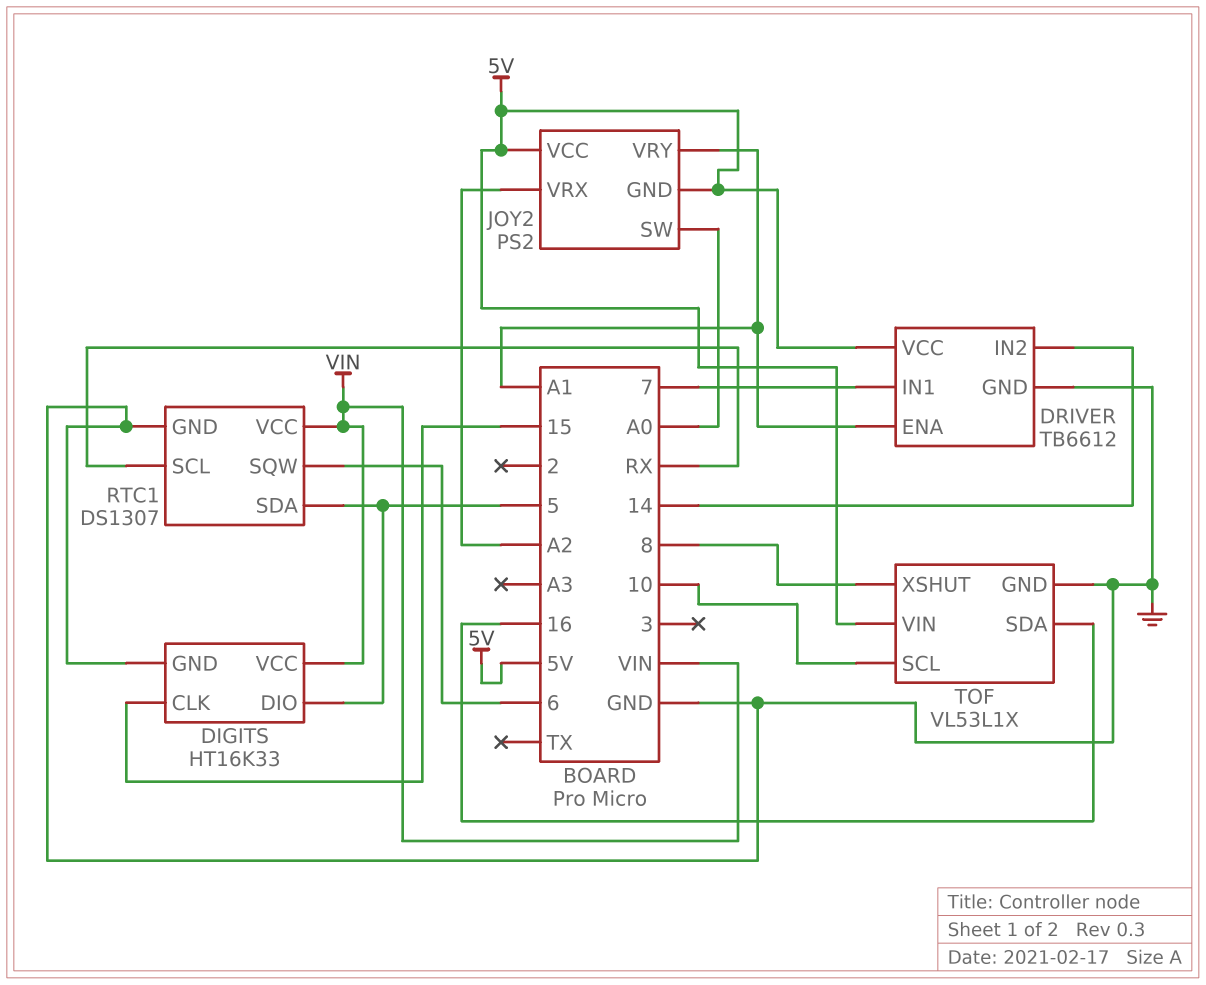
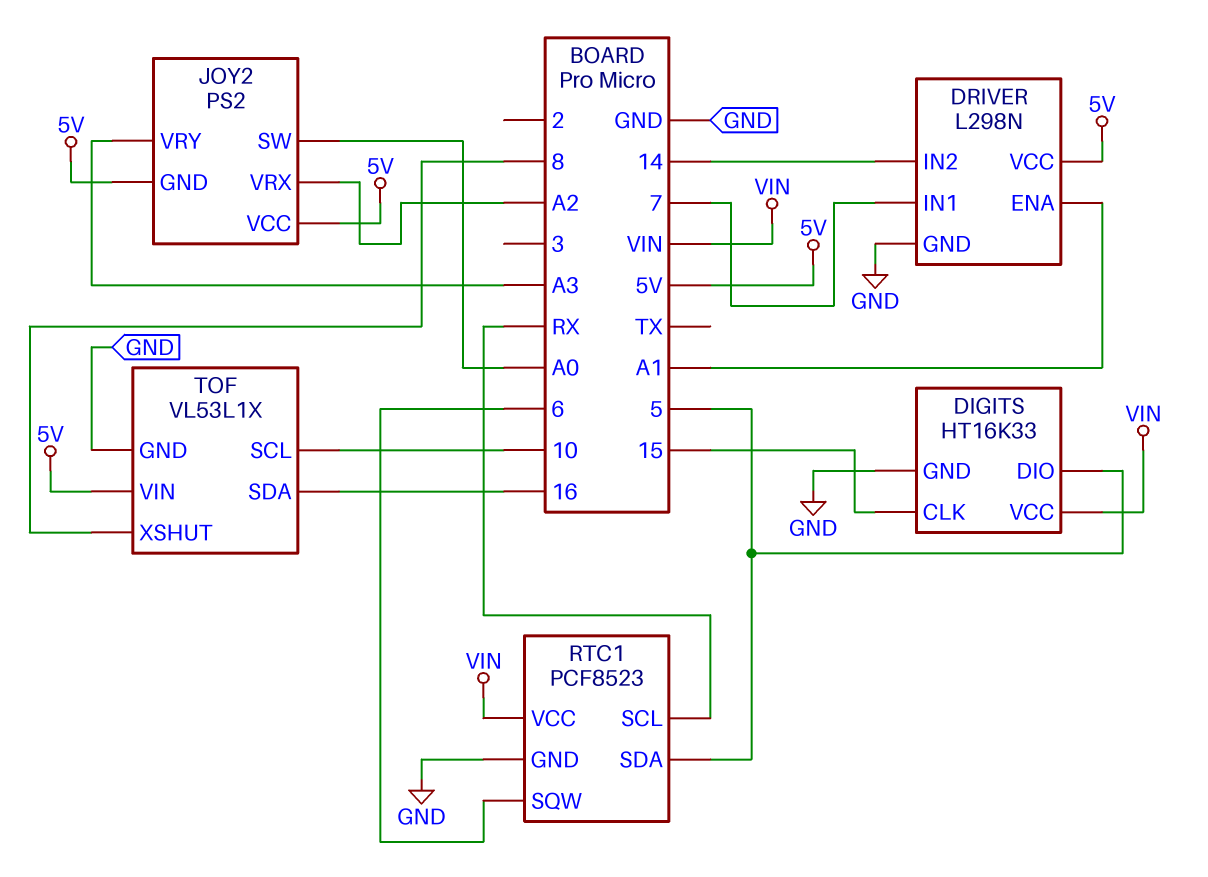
DRIVER: TB6612 -> L298N
JOY2 pin VRY: A1 -> A3
RTC1: DS1307 -> PCF8523

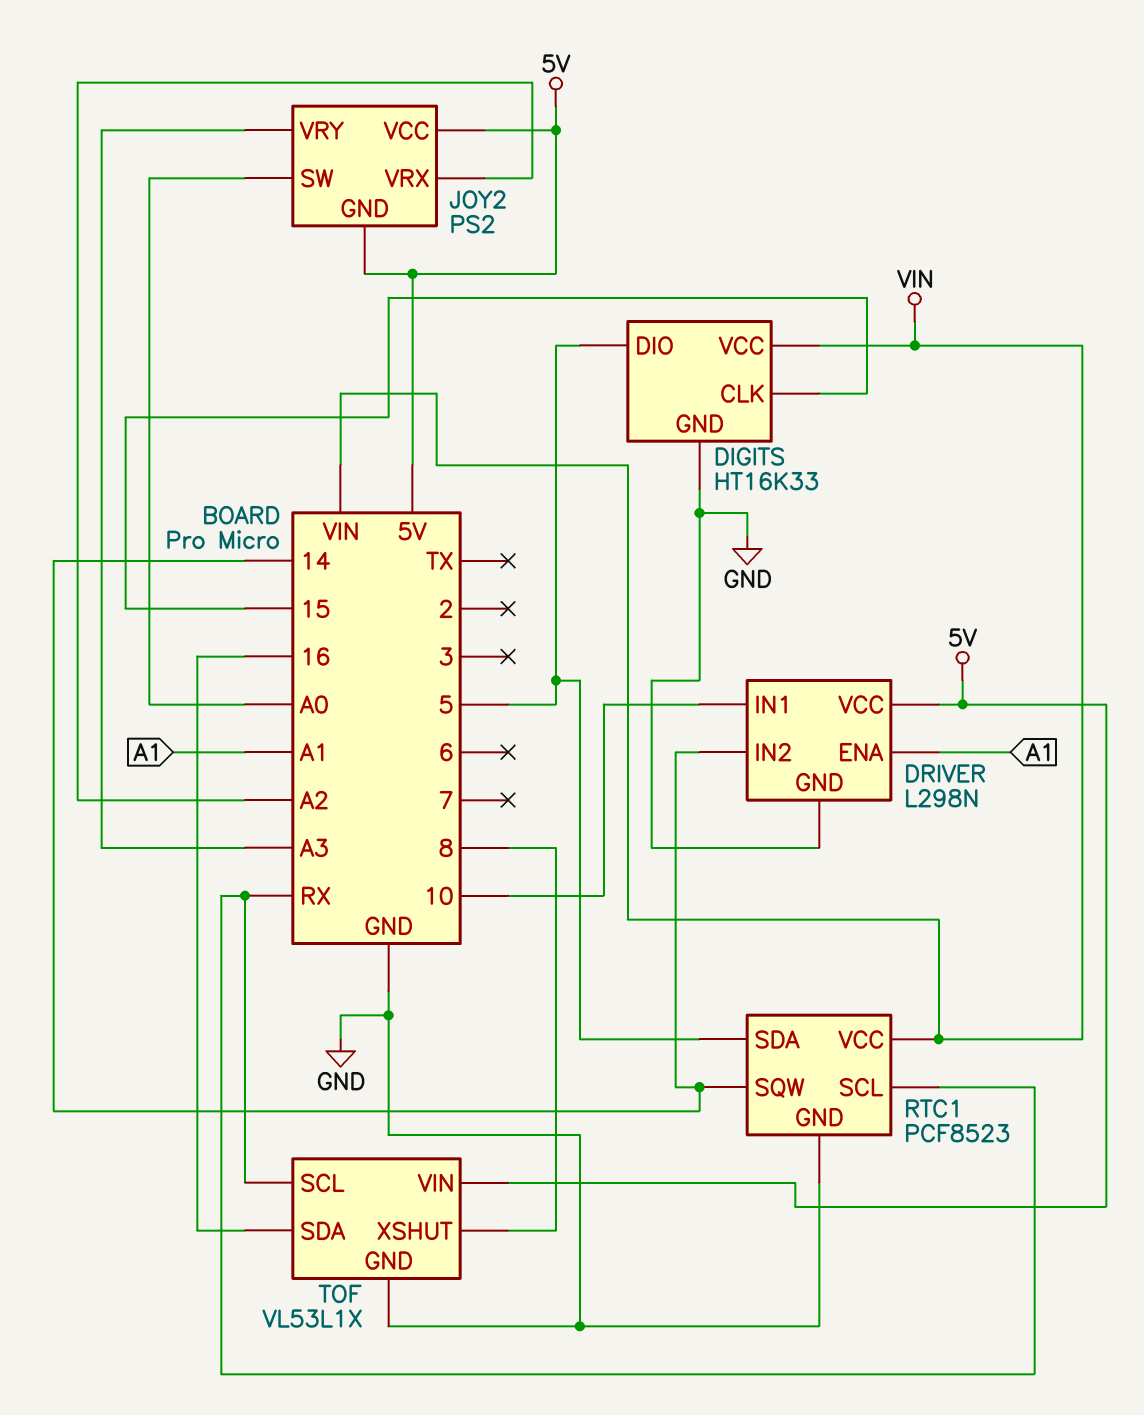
DRIVER pin IN1: 7 -> 10
RTC1 pin SQW: 6 -> 14
TOF pin SCL: 10 -> RX

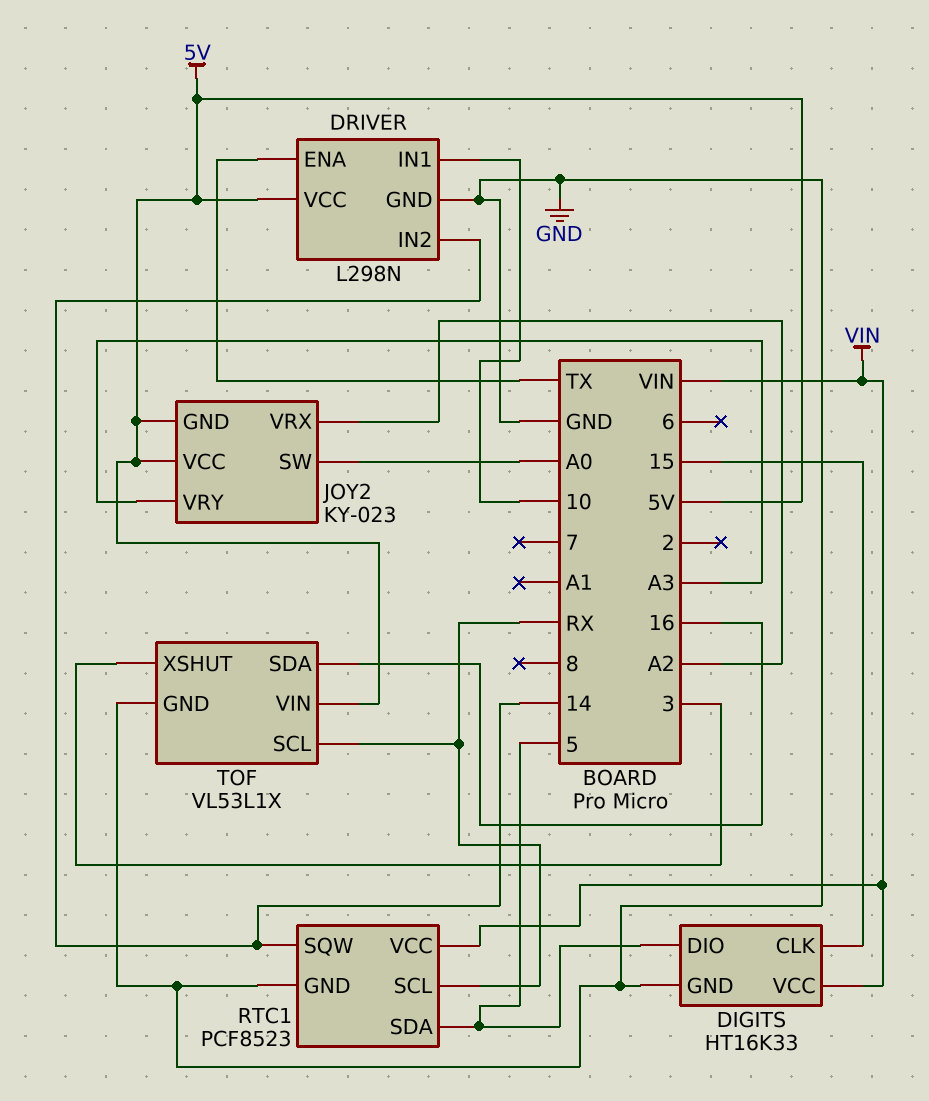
DRIVER pin ENA: A1 -> TX
JOY2: PS2 -> KY-023
TOF pin XSHUT: 8 -> 3

